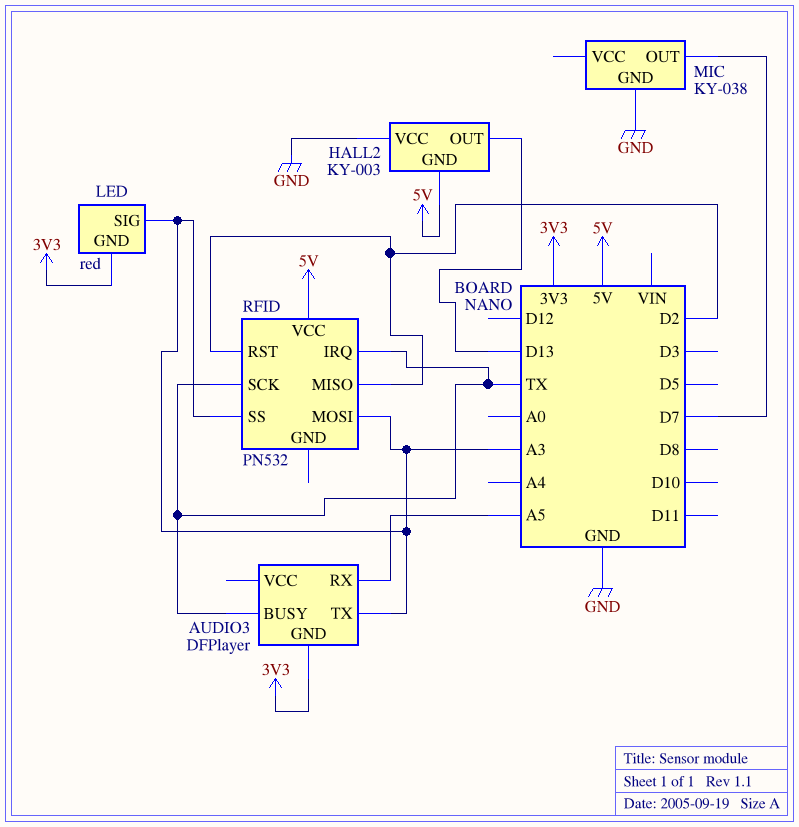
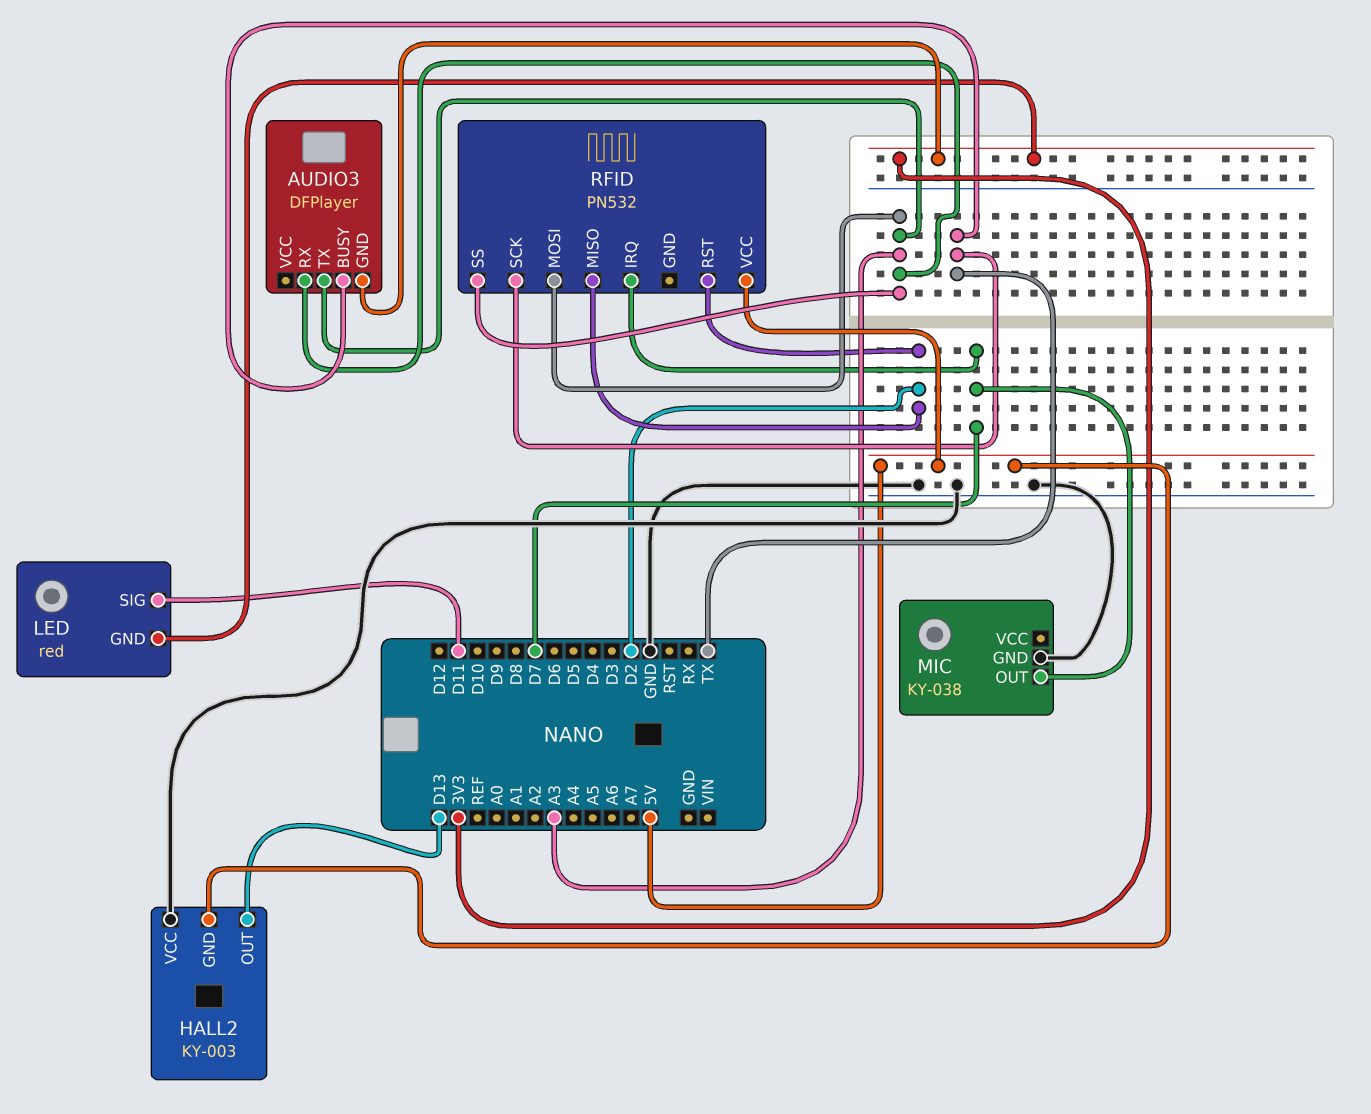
AUDIO3 pin RX: A5 -> A3
LED pin SIG: A3 -> D11
RFID pin IRQ: TX -> D7

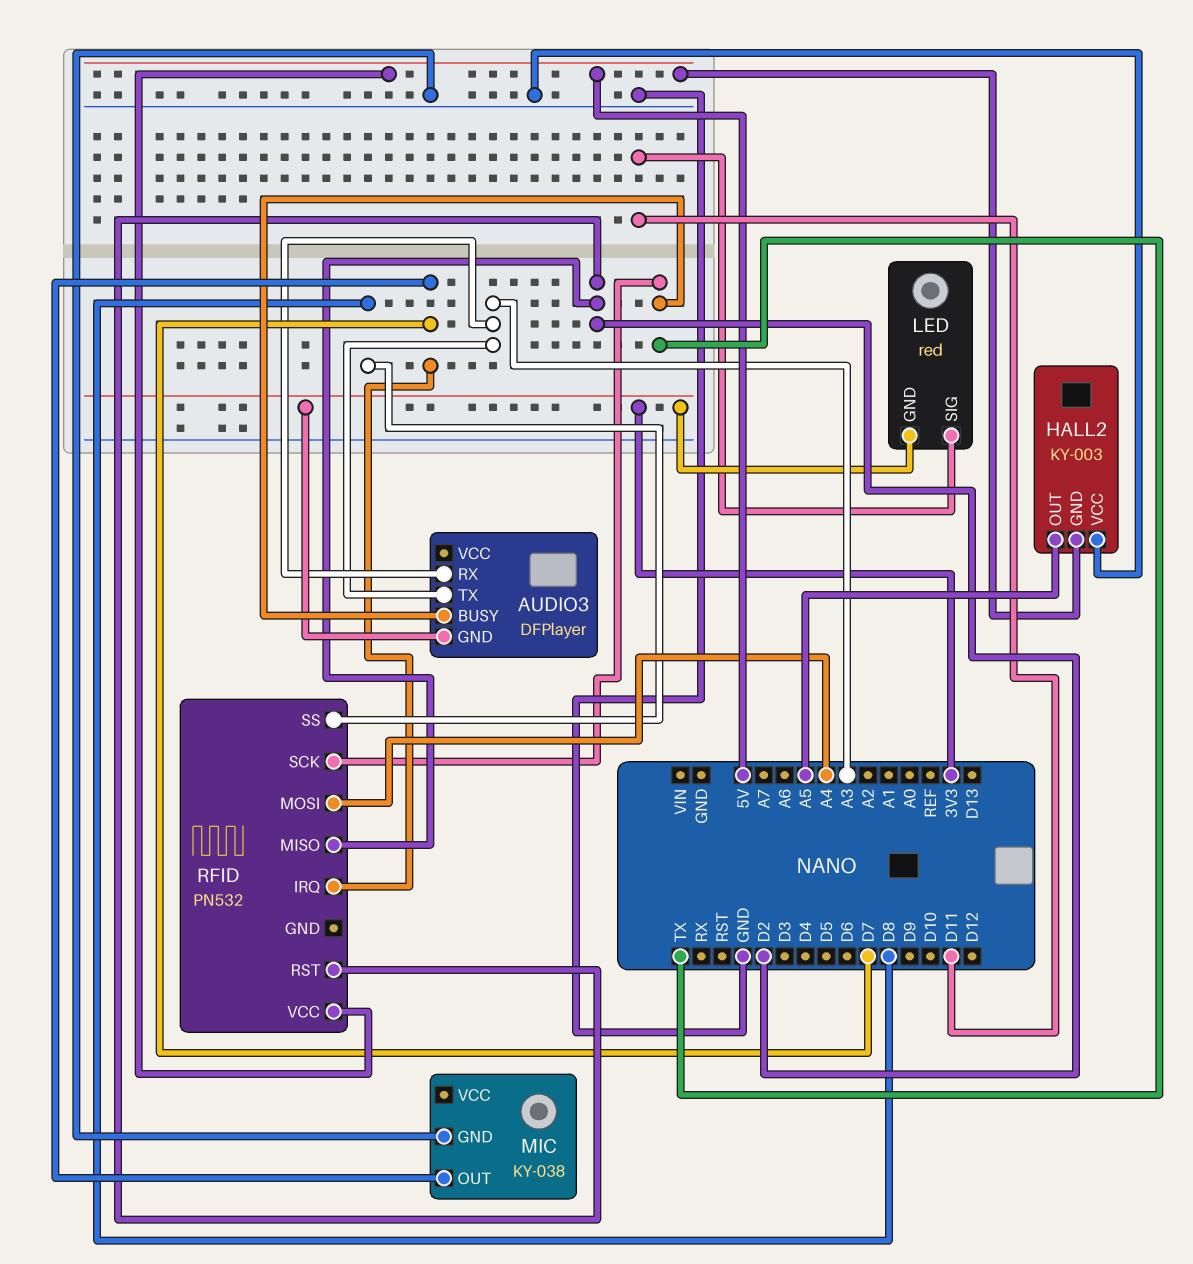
HALL2 pin OUT: D13 -> A5
RFID pin MOSI: A3 -> A4
RFID pin SS: A3 -> D8

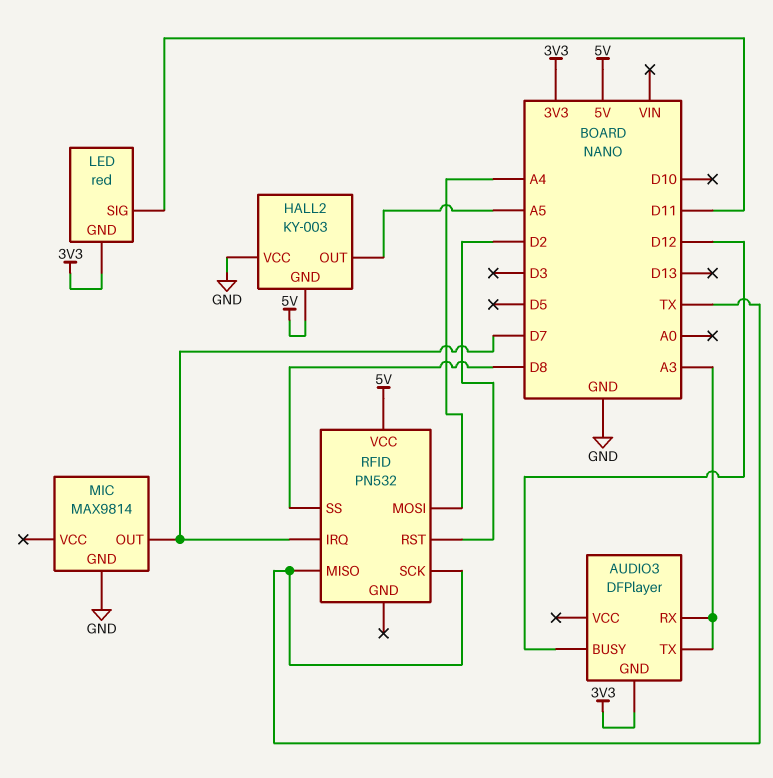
AUDIO3 pin BUSY: TX -> D12
MIC: KY-038 -> MAX9814
RFID pin MISO: D2 -> TX

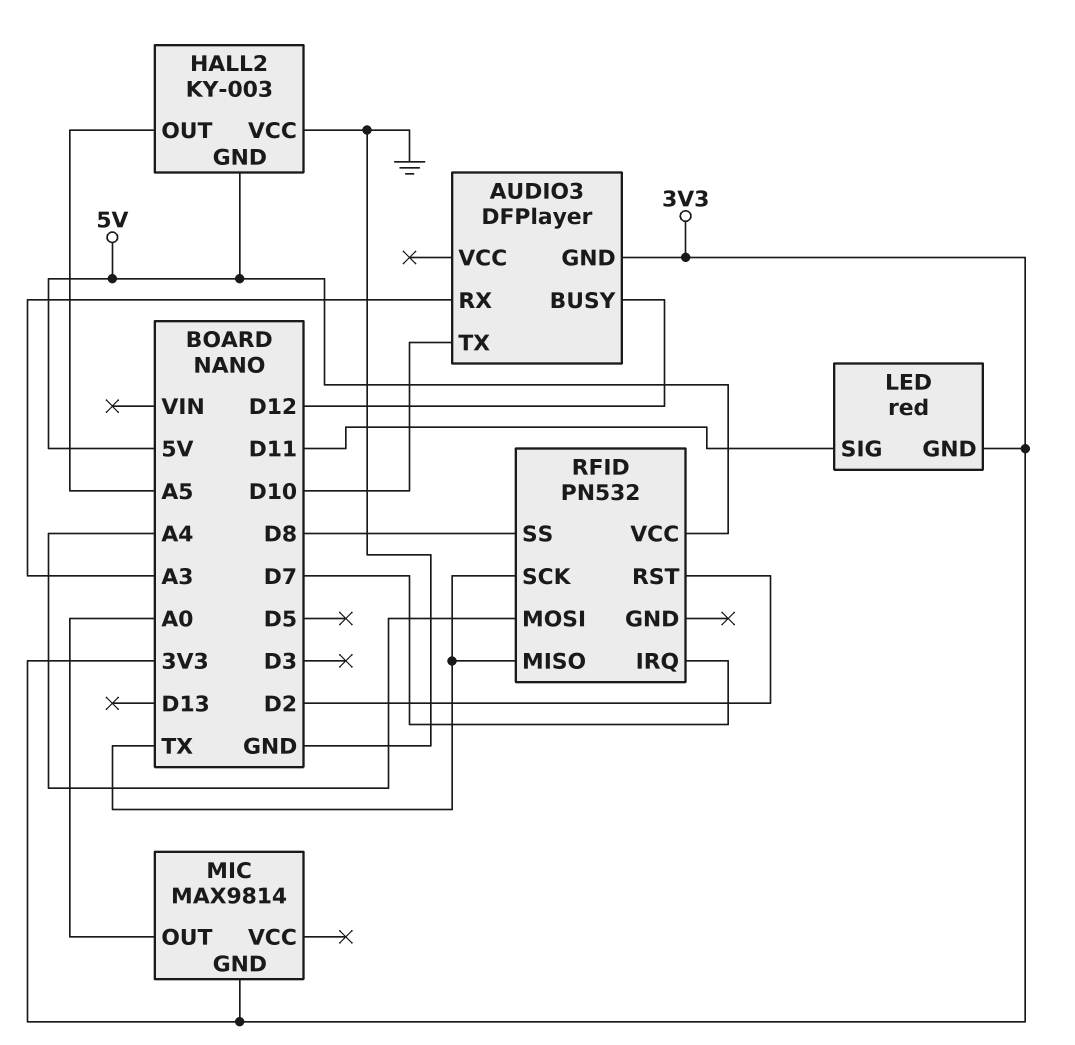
AUDIO3 pin TX: A3 -> D10
MIC pin GND: GND -> 3V3
MIC pin OUT: D7 -> A0

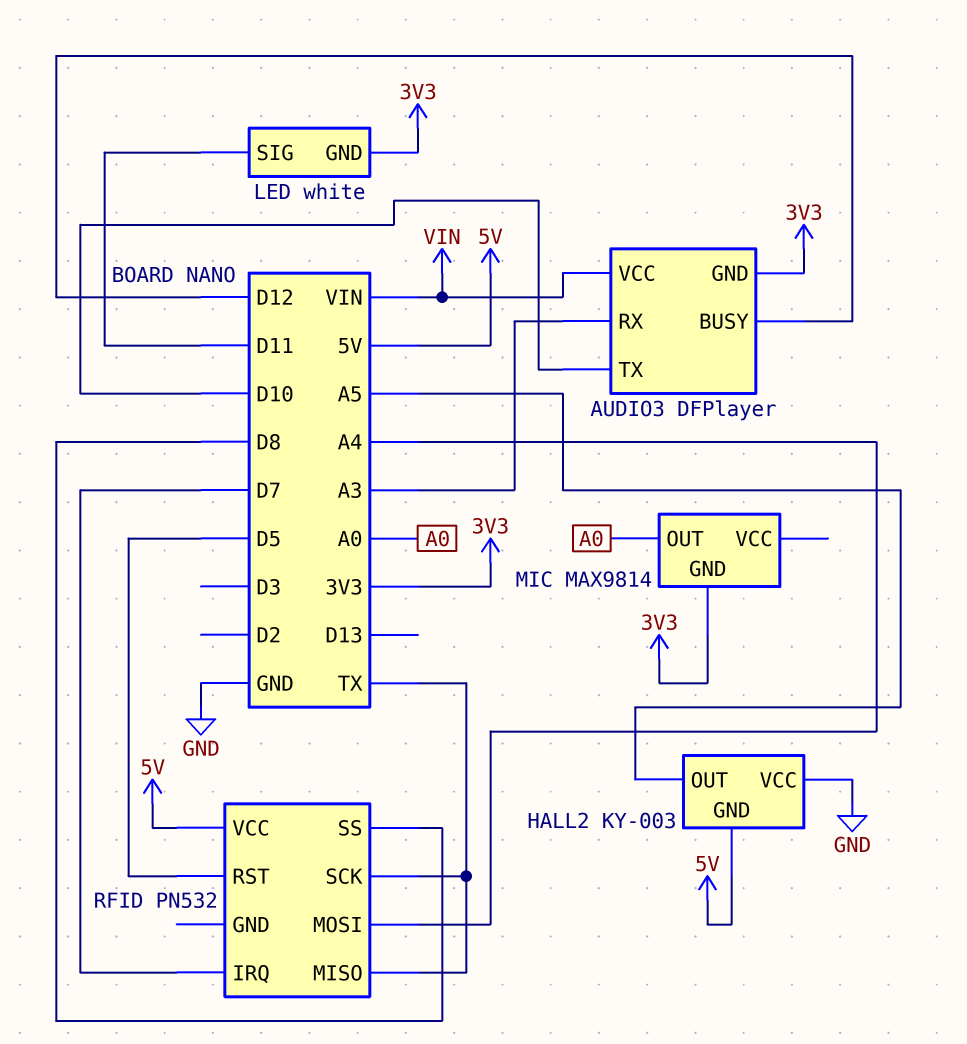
AUDIO3 pin VCC: none -> VIN
LED: red -> white
RFID pin RST: D2 -> D5

